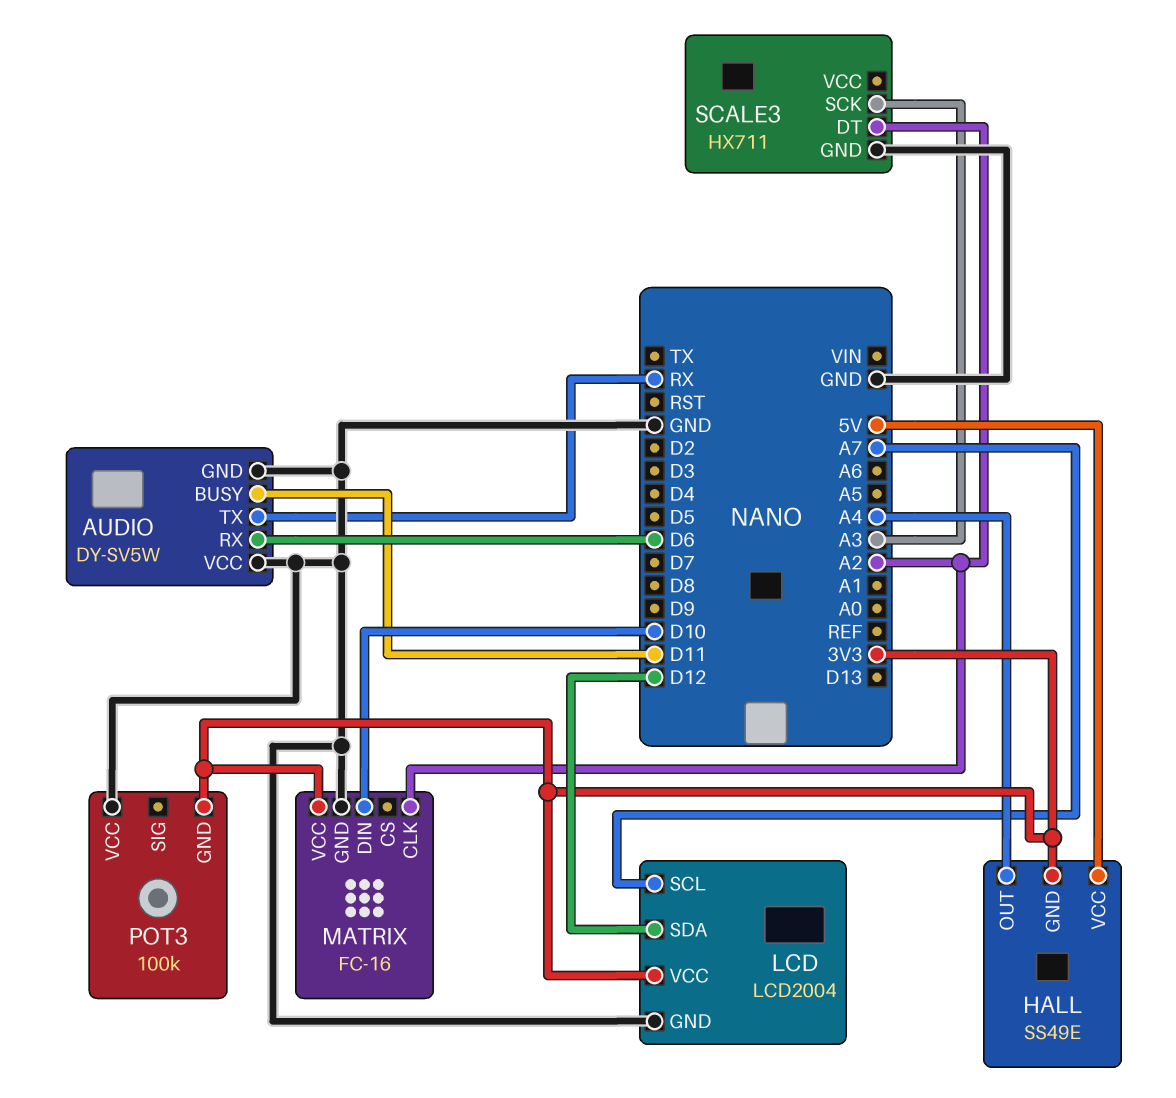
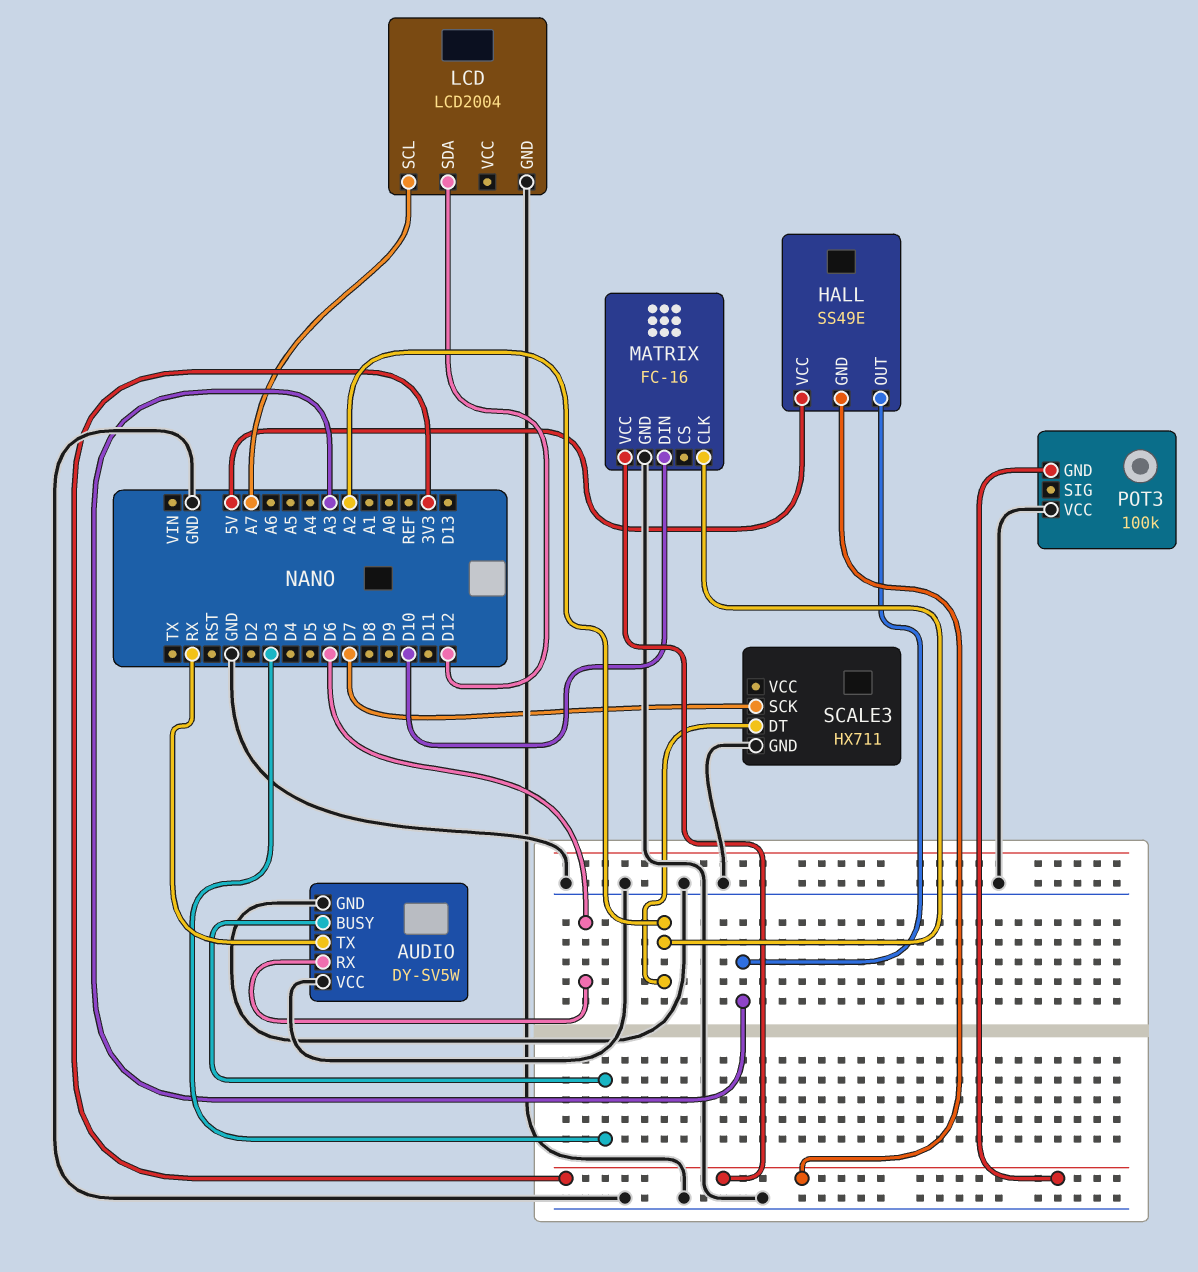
AUDIO pin BUSY: D11 -> D3
HALL pin OUT: A4 -> A3
LCD pin VCC: 3V3 -> none
SCALE3 pin SCK: A3 -> D7

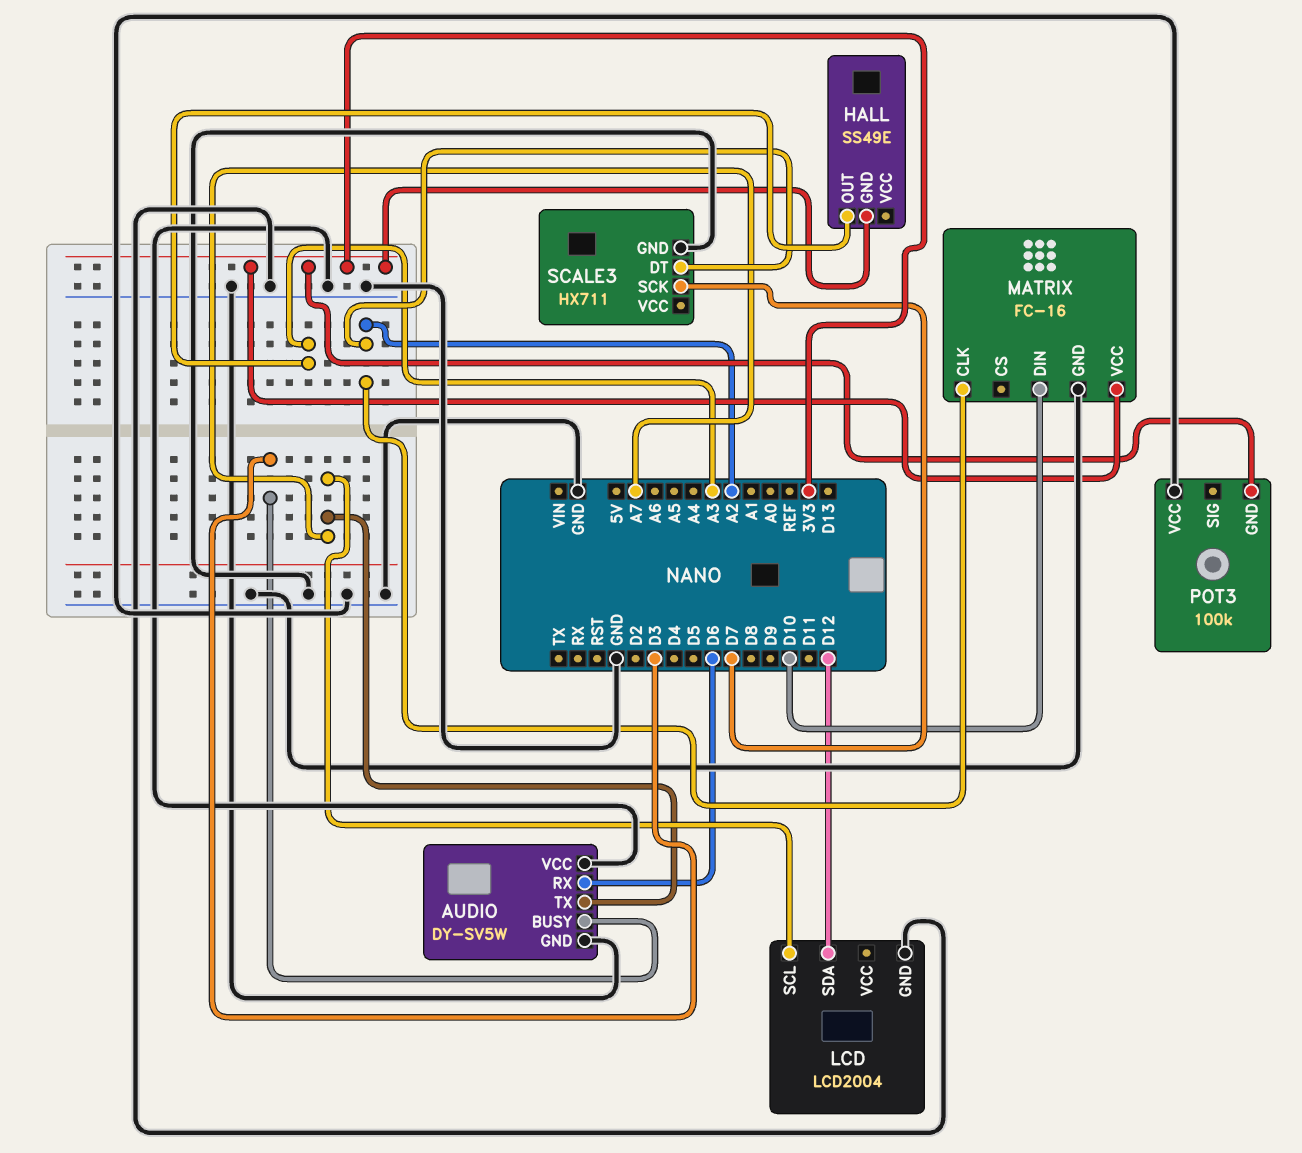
AUDIO pin TX: RX -> A7
HALL pin VCC: 5V -> none

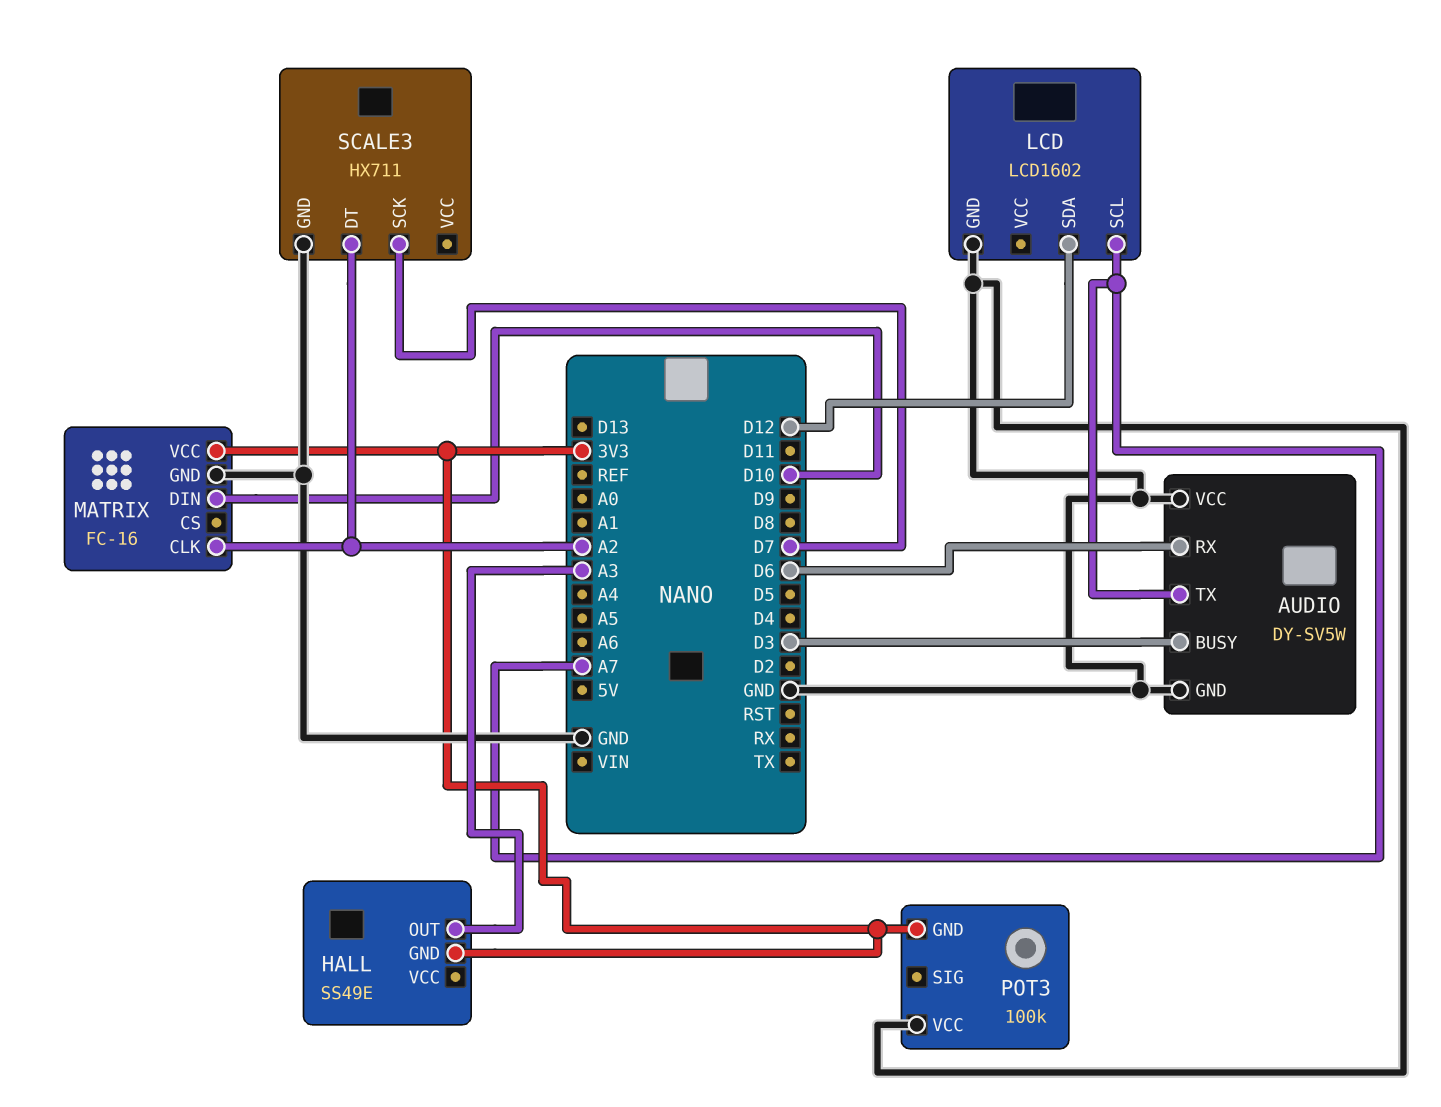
LCD: LCD2004 -> LCD1602

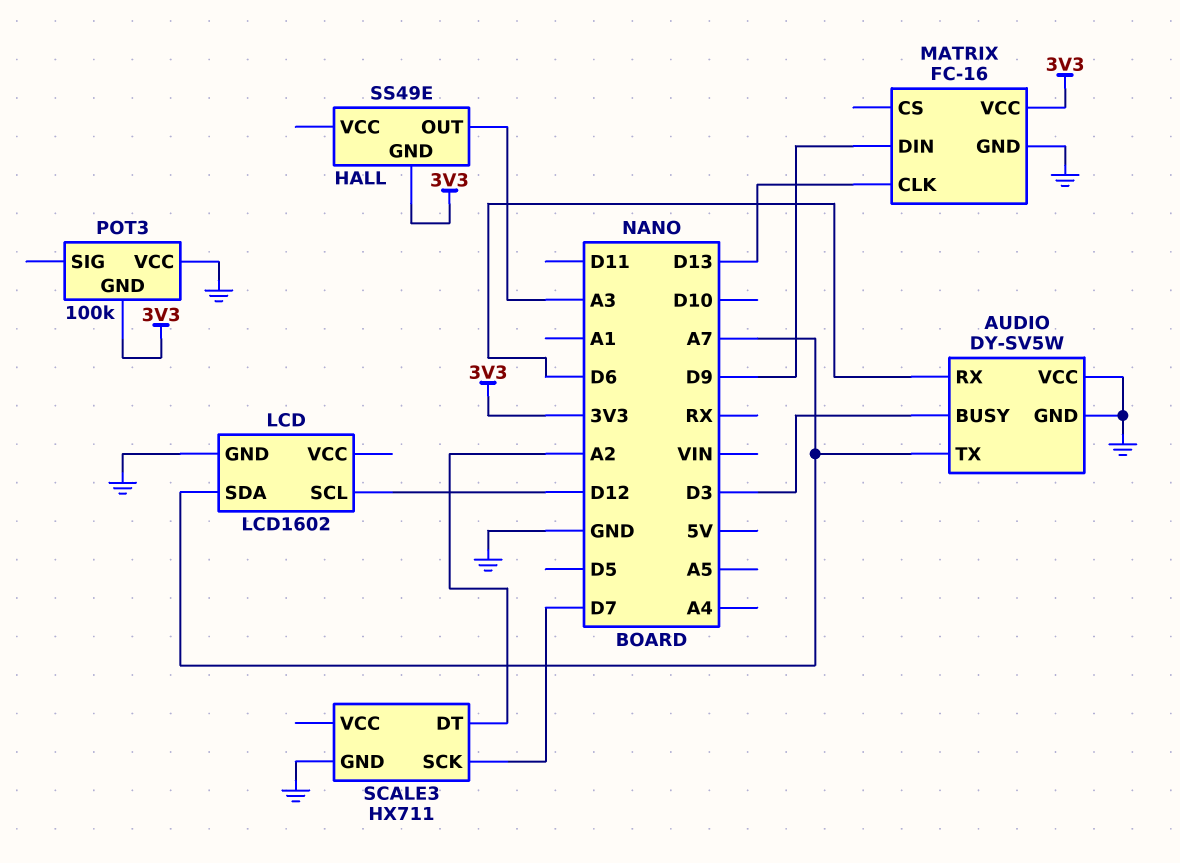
LCD pin SCL: A7 -> D12
LCD pin SDA: D12 -> A7
MATRIX pin CLK: A2 -> D13
MATRIX pin DIN: D10 -> D9

